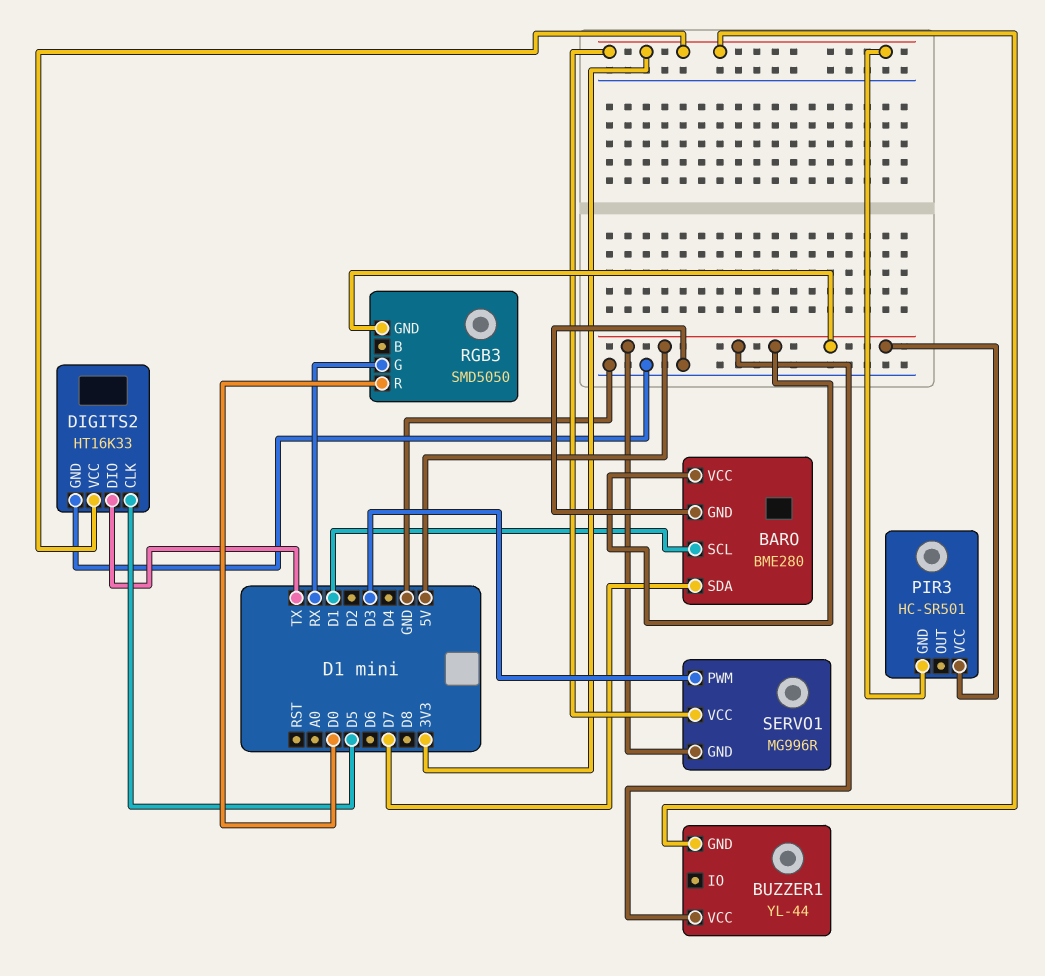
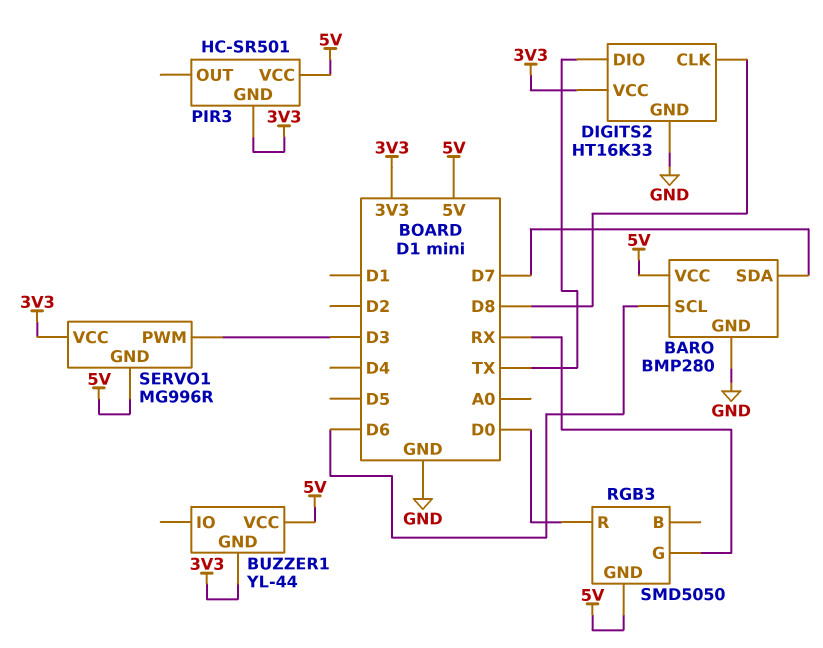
BARO: BME280 -> BMP280
BARO pin SCL: D1 -> D6
DIGITS2 pin CLK: D5 -> D8

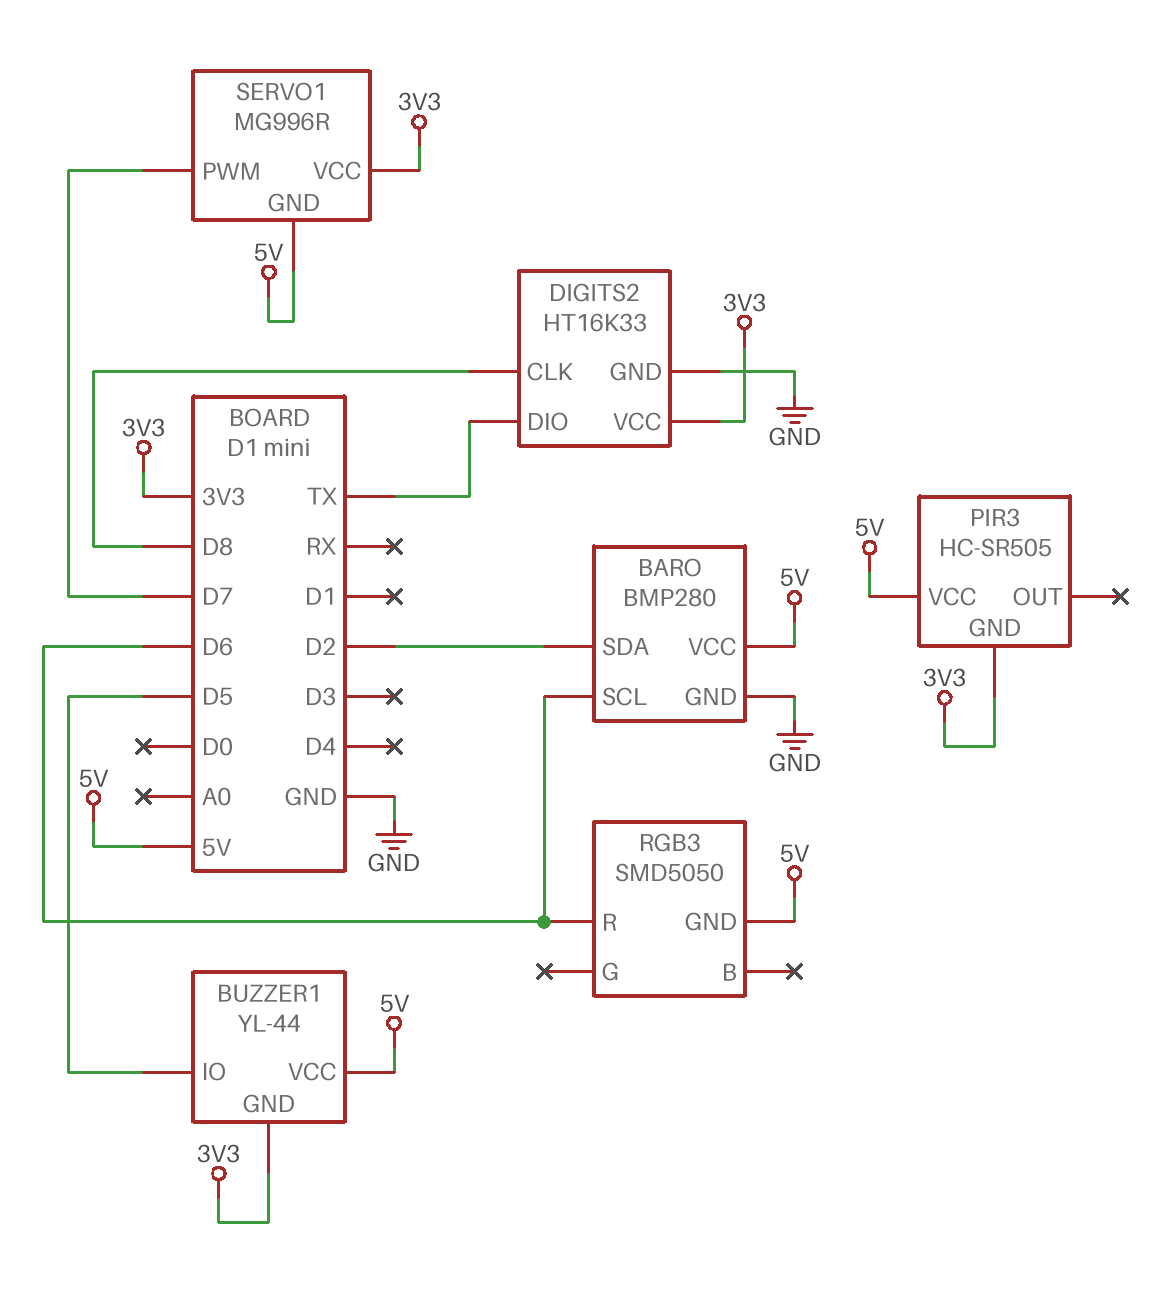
BARO pin SDA: D7 -> D2
BUZZER1 pin IO: none -> D5
PIR3: HC-SR501 -> HC-SR505
RGB3 pin G: RX -> none
RGB3 pin R: D0 -> D6
SERVO1 pin PWM: D3 -> D7

